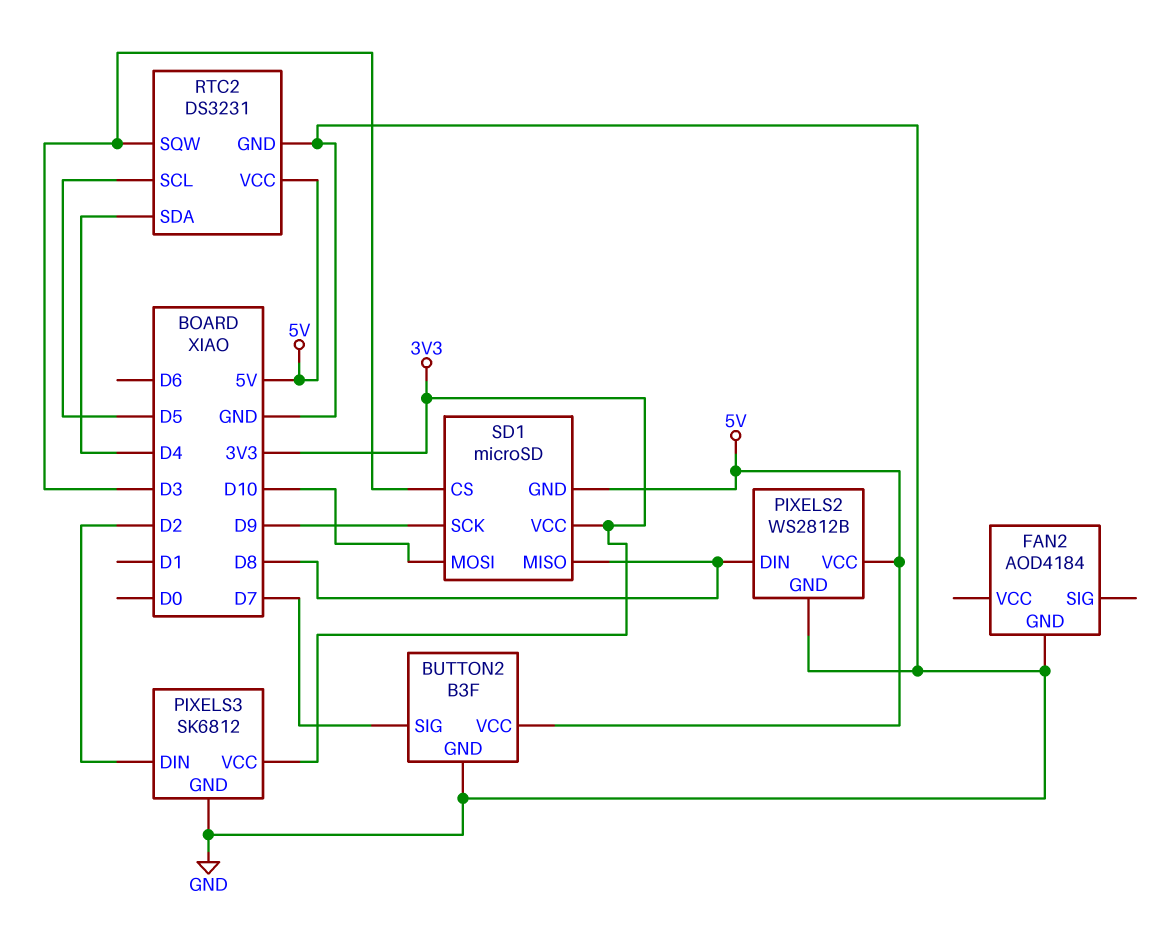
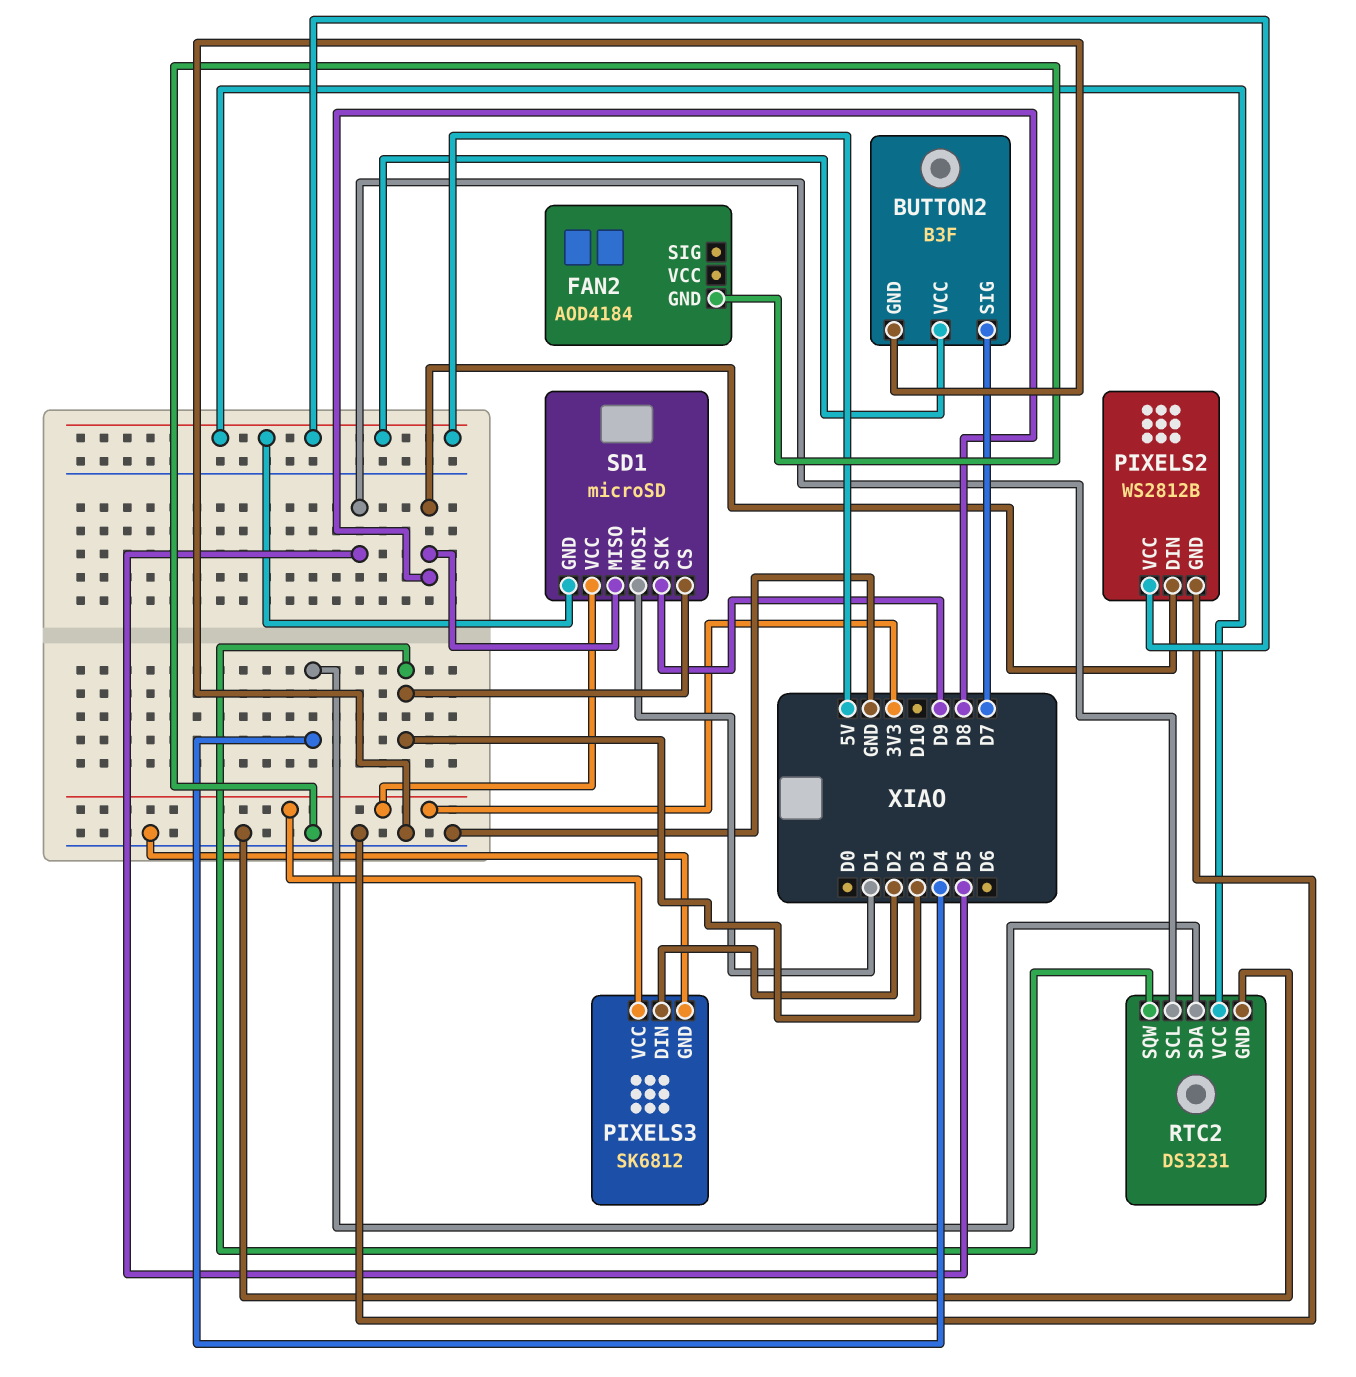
SD1 pin MOSI: D10 -> D1

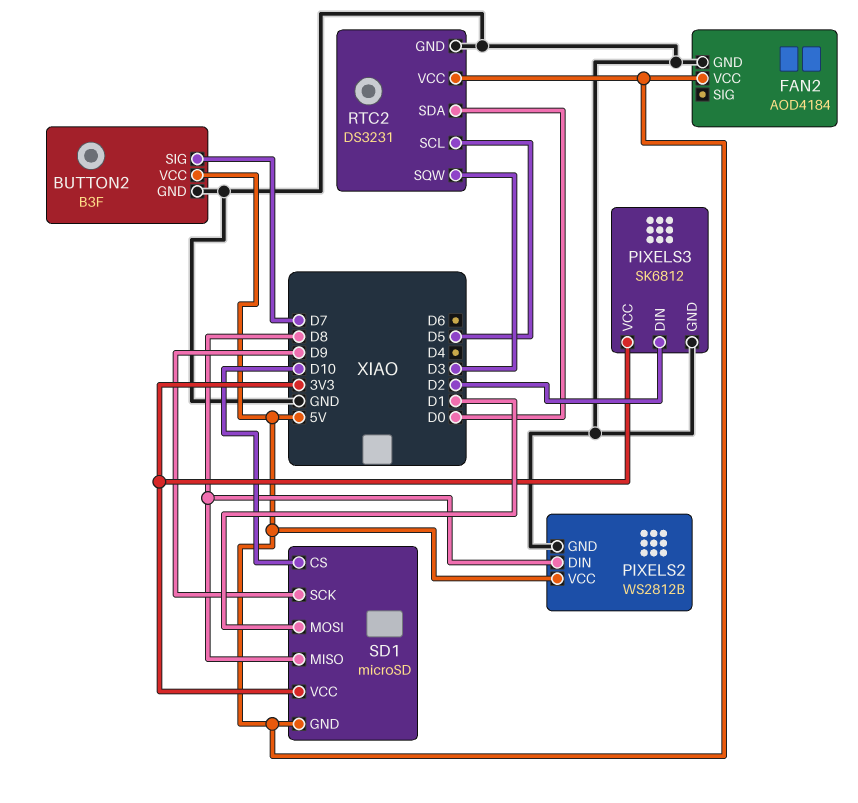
FAN2 pin VCC: none -> 5V
RTC2 pin SDA: D4 -> D0
SD1 pin CS: D3 -> D10

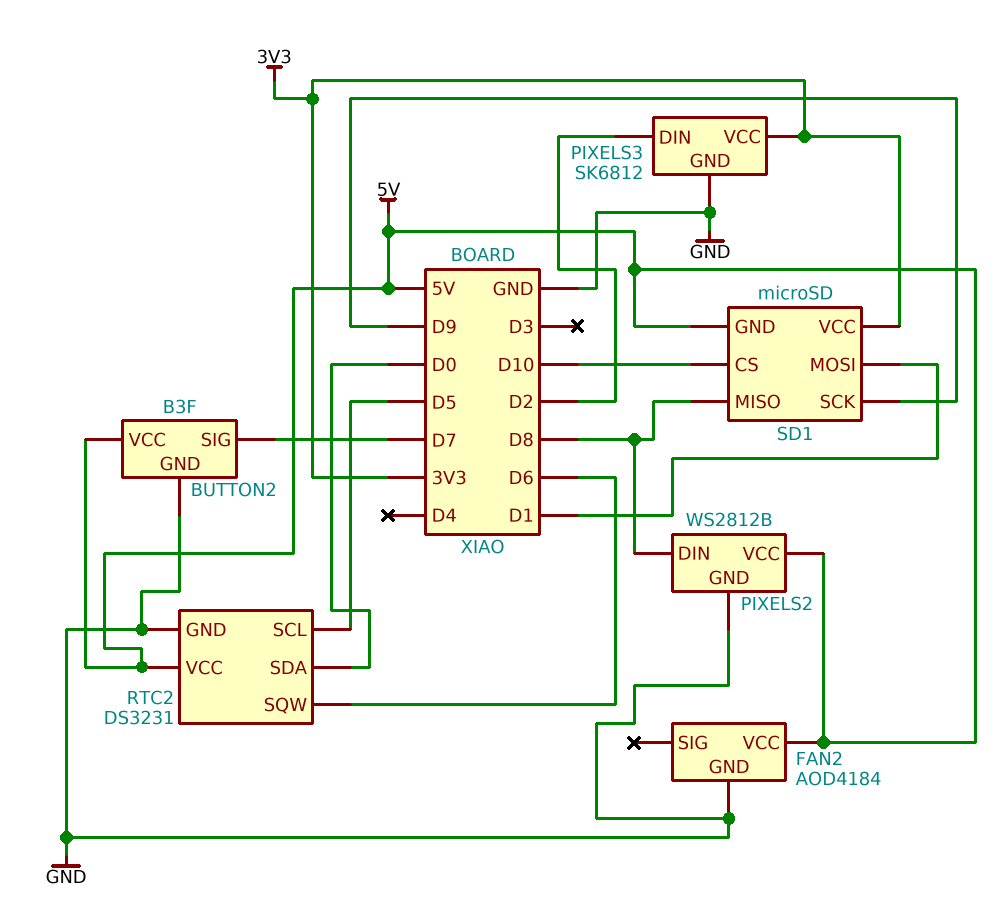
RTC2 pin SQW: D3 -> D6

